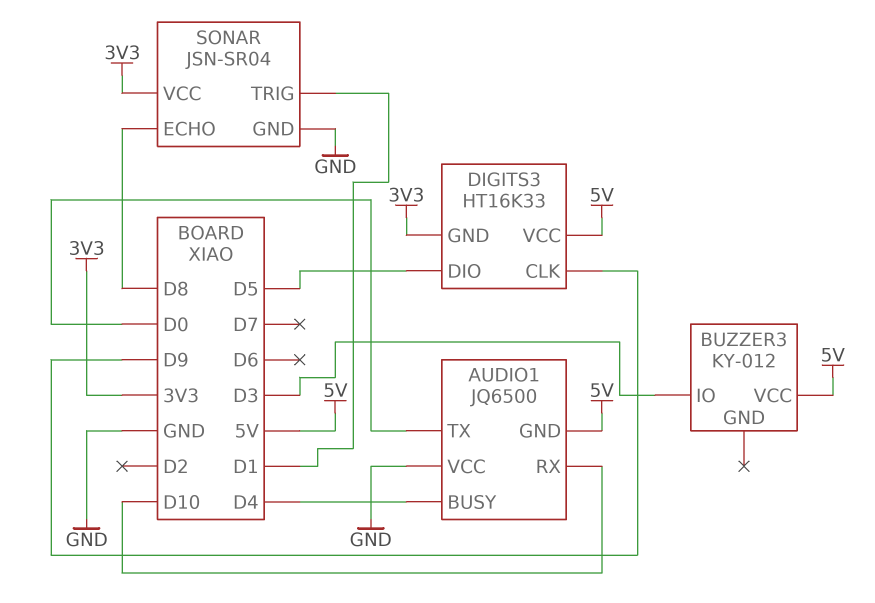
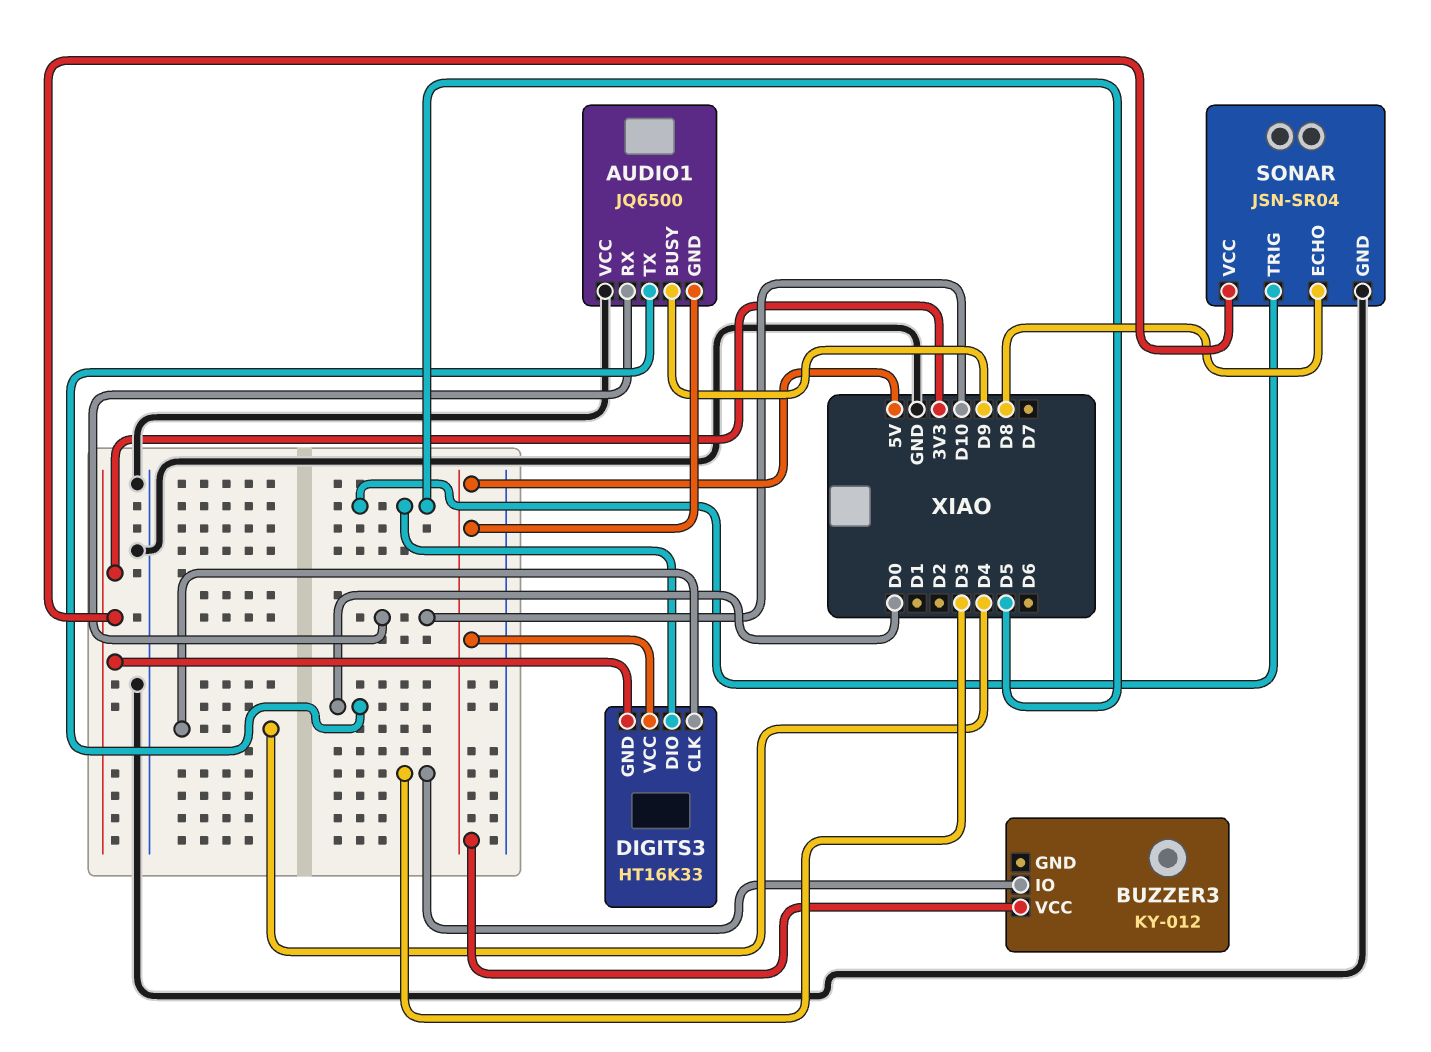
AUDIO1 pin BUSY: D4 -> D9
DIGITS3 pin CLK: D9 -> D4
SONAR pin TRIG: D1 -> D5

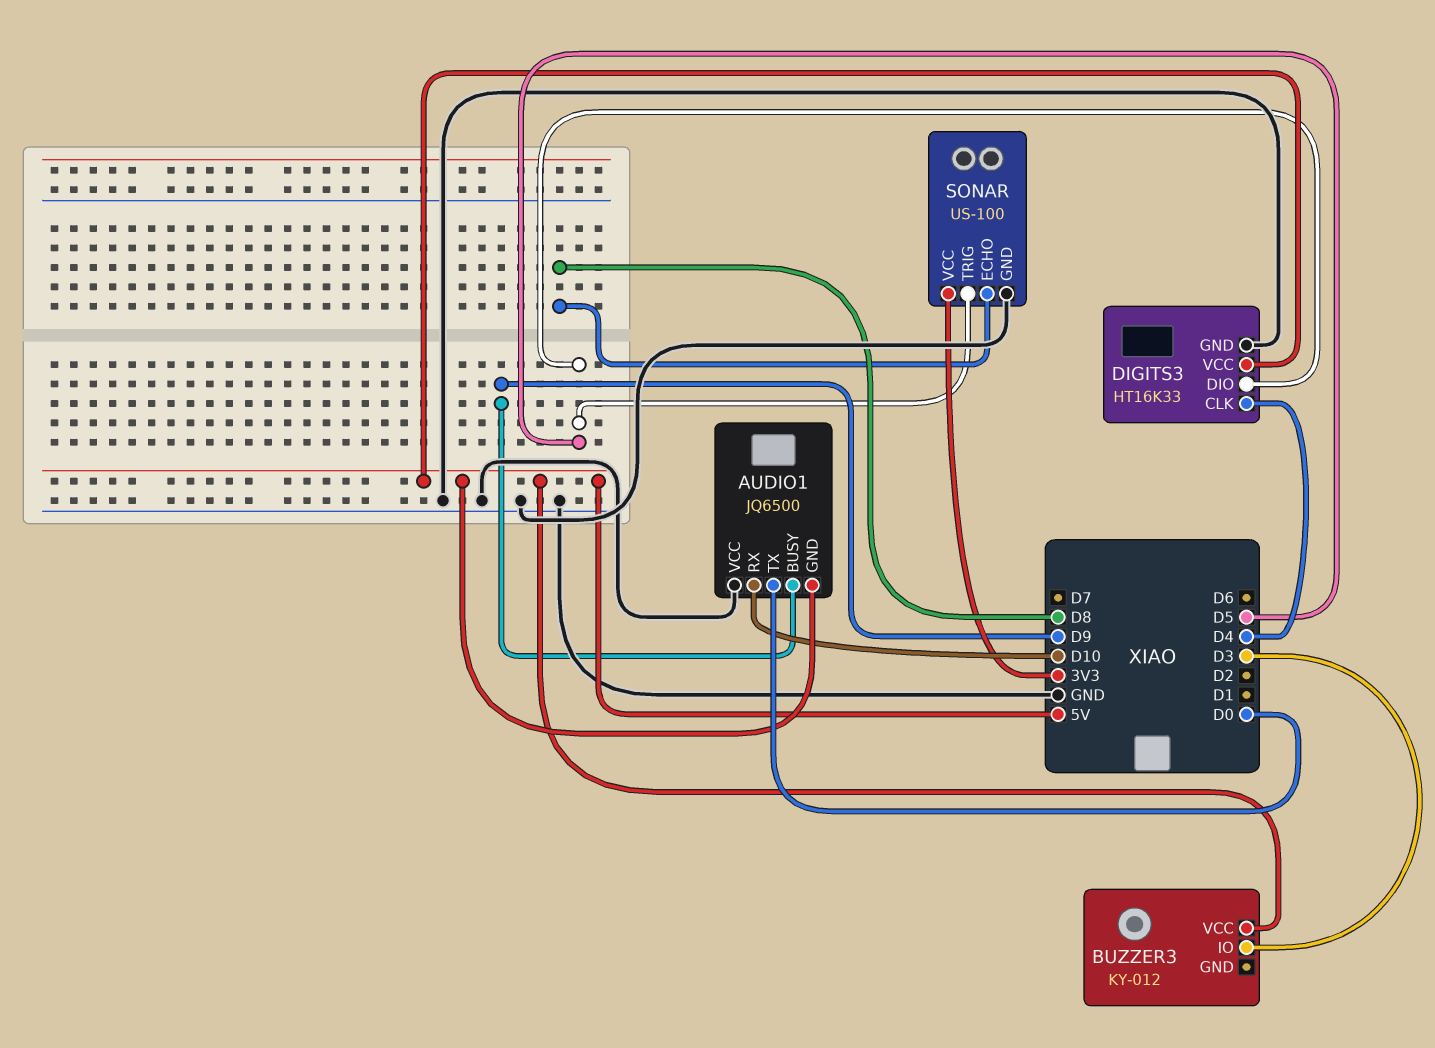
DIGITS3 pin GND: 3V3 -> GND
SONAR: JSN-SR04 -> US-100

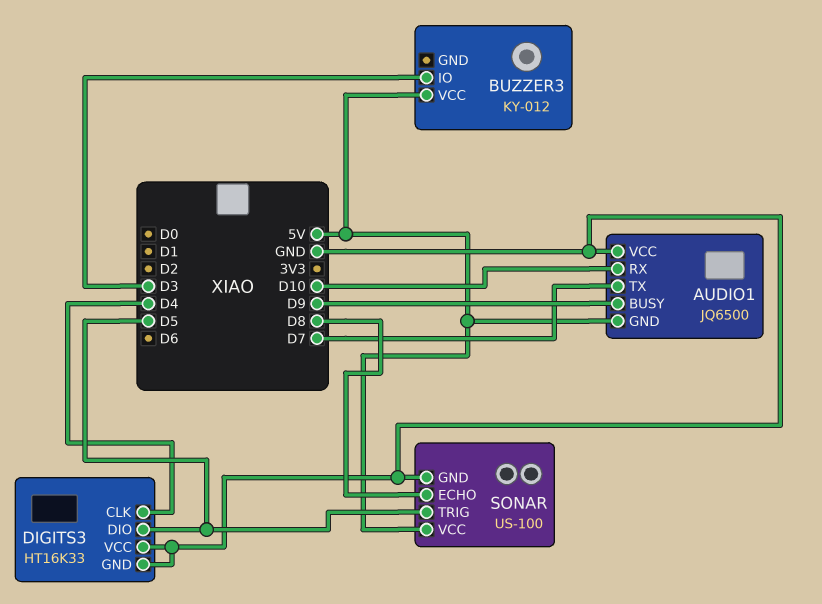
AUDIO1 pin TX: D0 -> D7
DIGITS3 pin VCC: 5V -> GND
SONAR pin VCC: 3V3 -> 5V

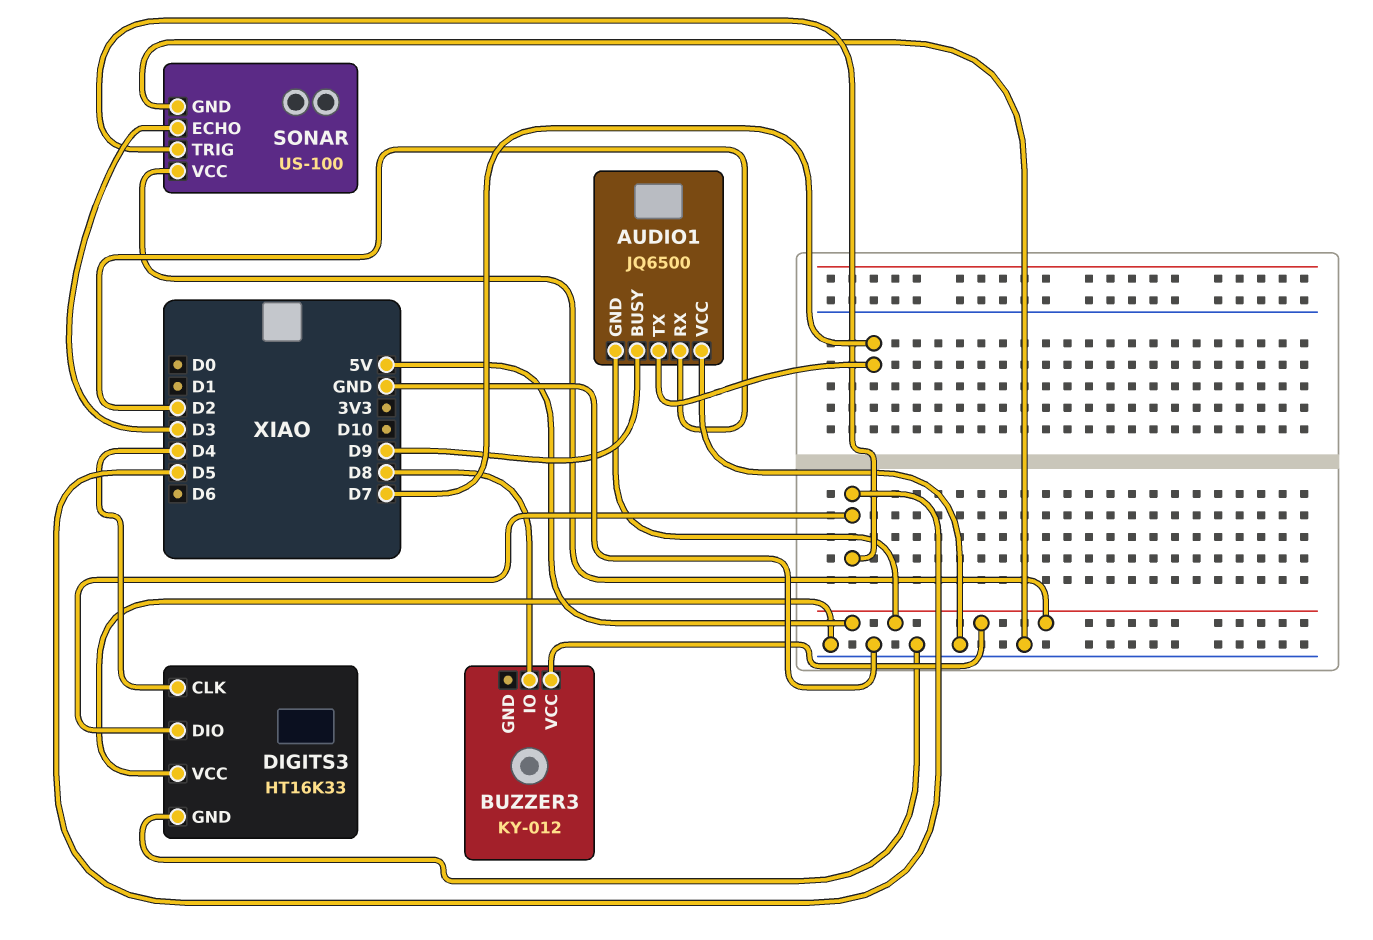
AUDIO1 pin RX: D10 -> D2
BUZZER3 pin IO: D3 -> D8
SONAR pin ECHO: D8 -> D3

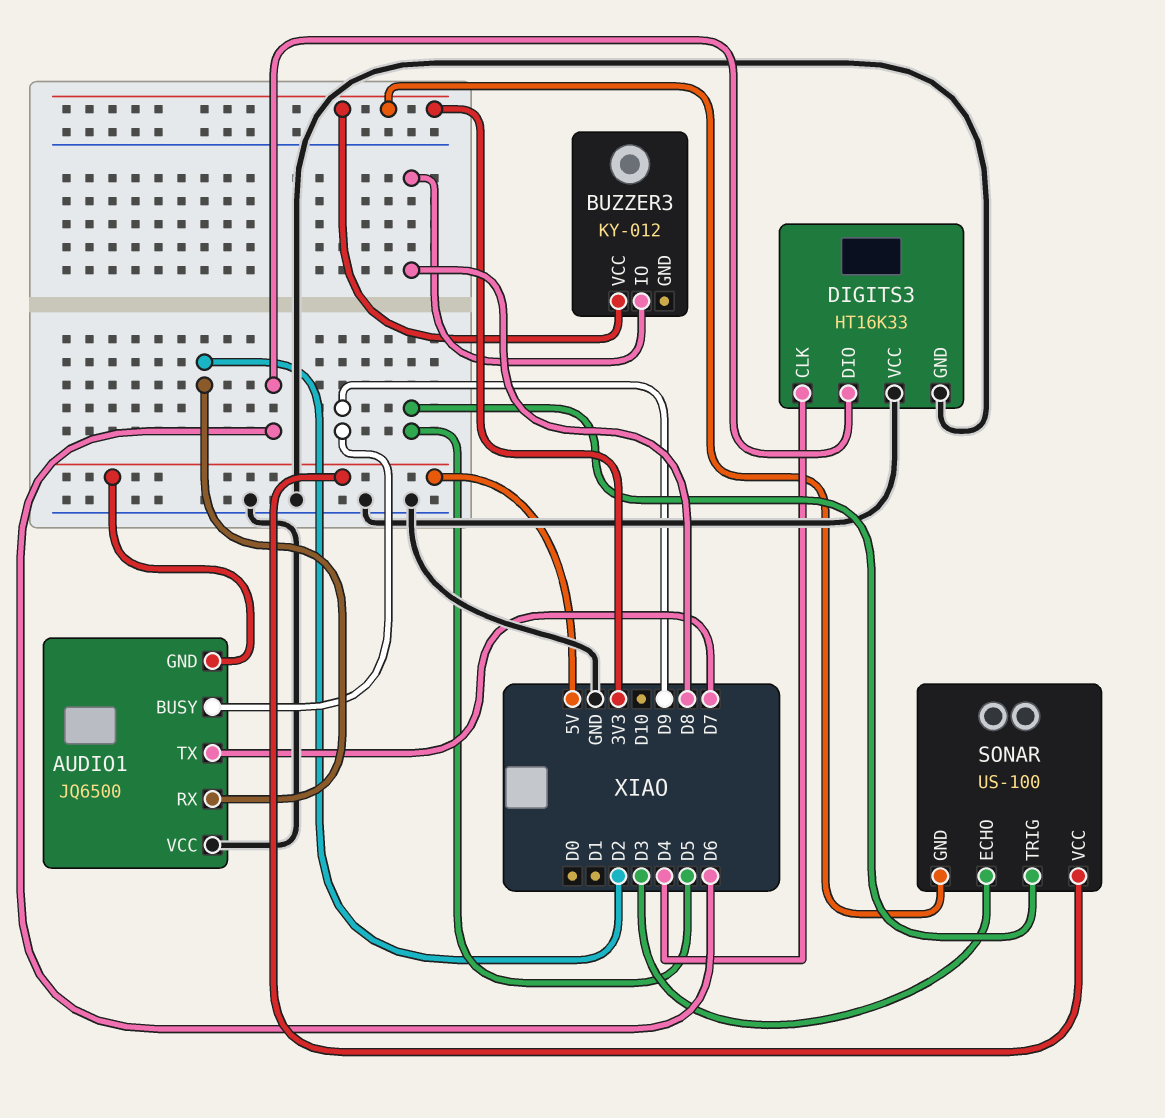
BUZZER3 pin VCC: 5V -> 3V3
DIGITS3 pin DIO: D5 -> D6
SONAR pin GND: GND -> 3V3

